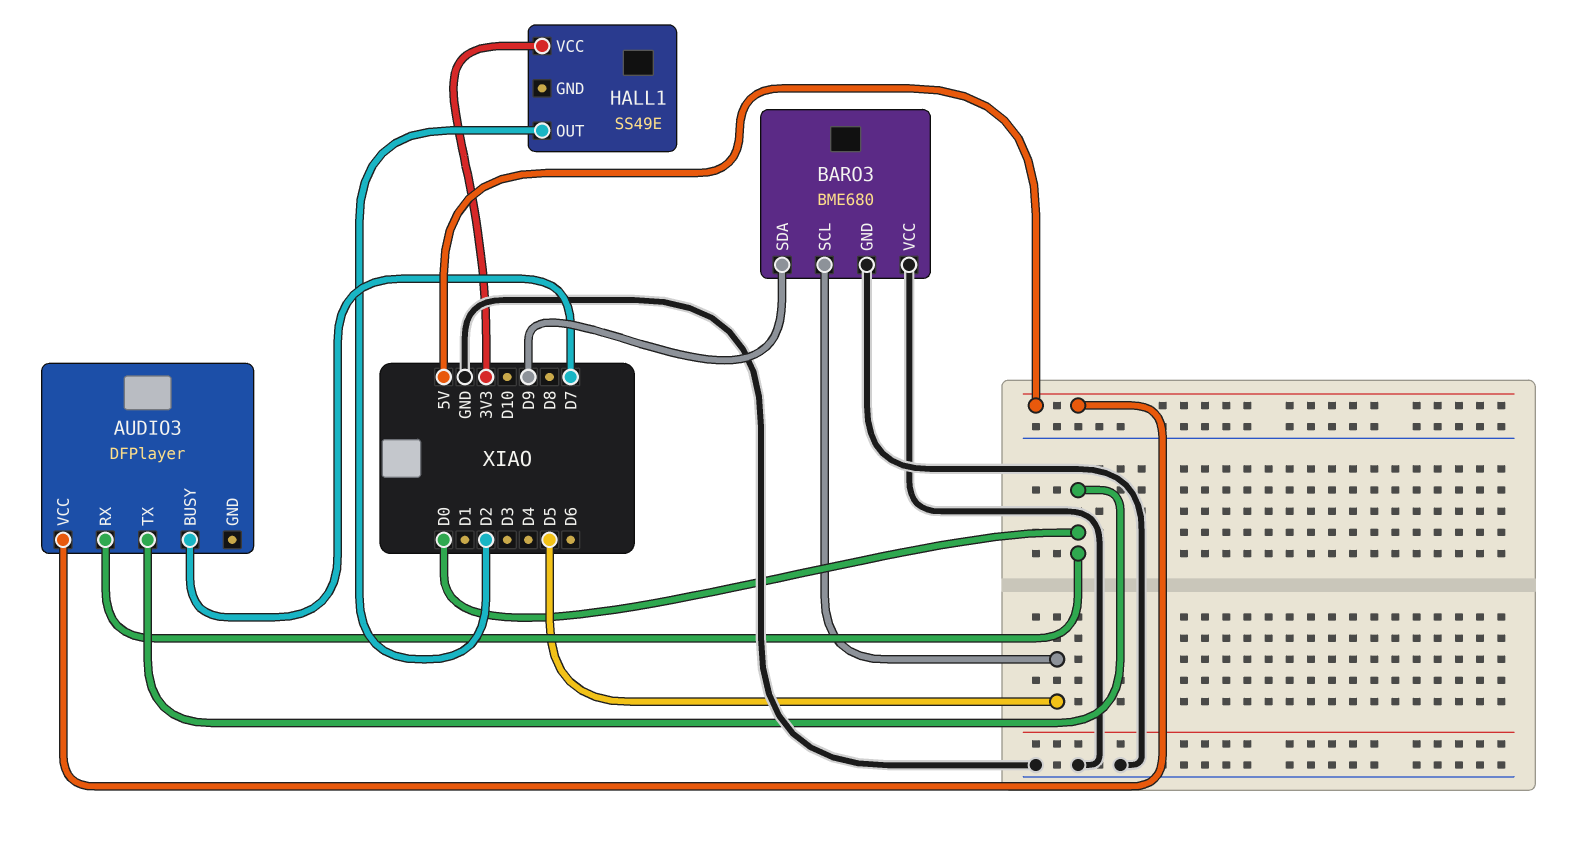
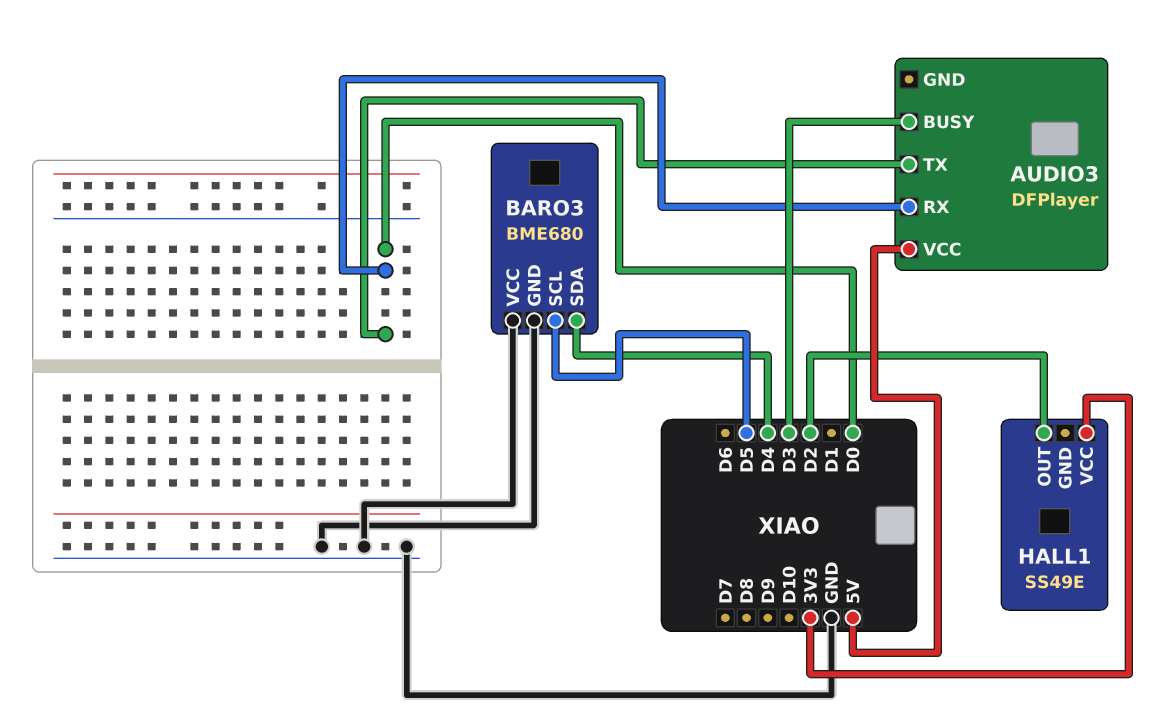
AUDIO3 pin BUSY: D7 -> D3
BARO3 pin SDA: D9 -> D4

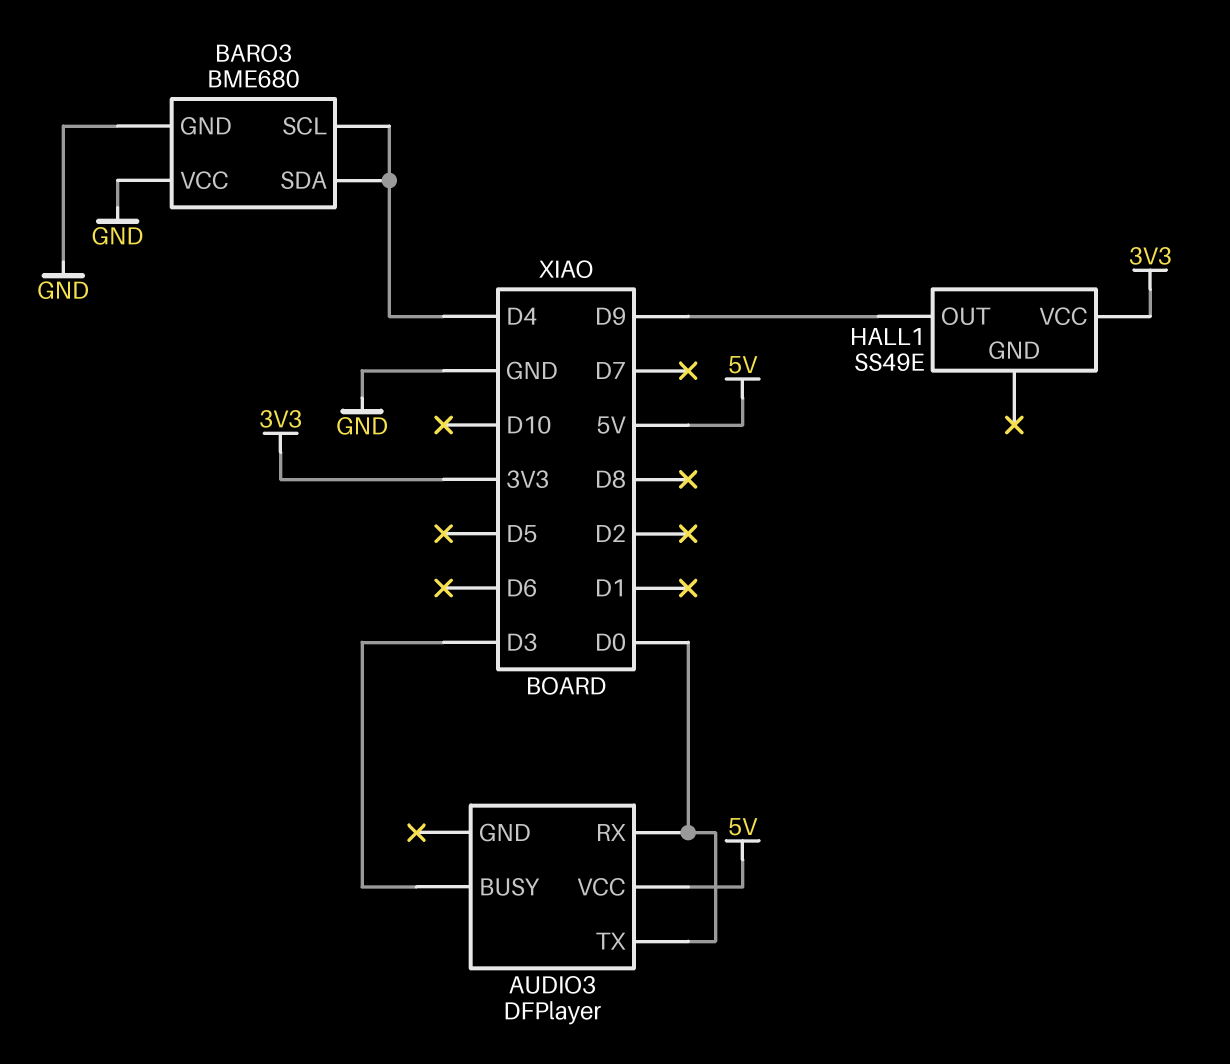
BARO3 pin SCL: D5 -> D4
HALL1 pin OUT: D2 -> D9

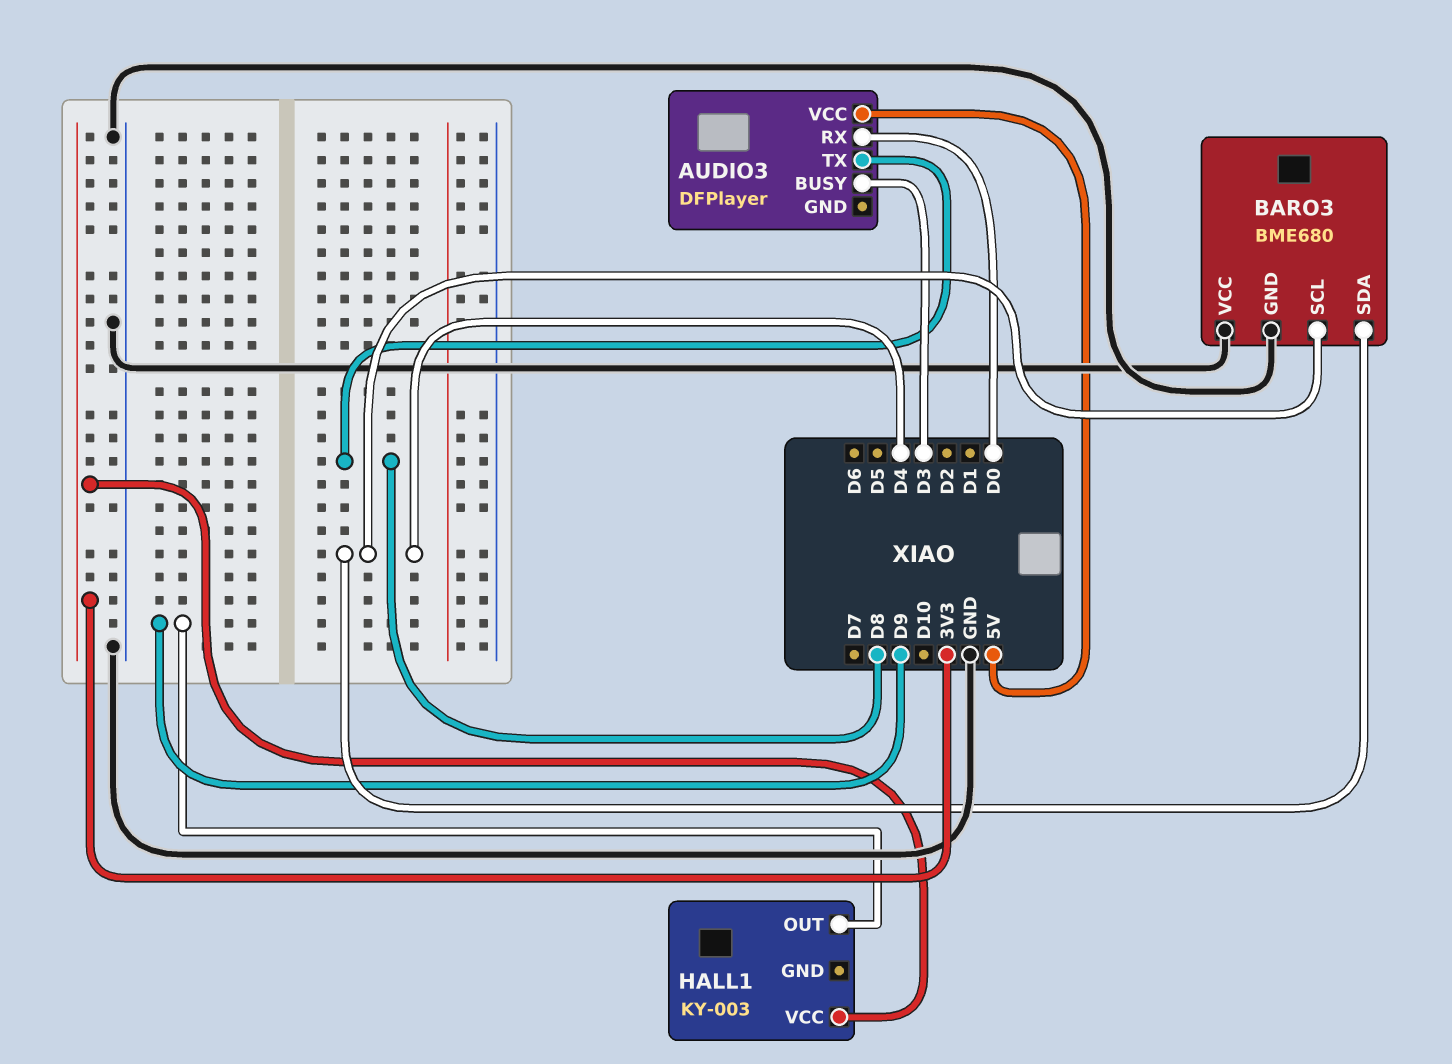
AUDIO3 pin TX: D0 -> D8
HALL1: SS49E -> KY-003

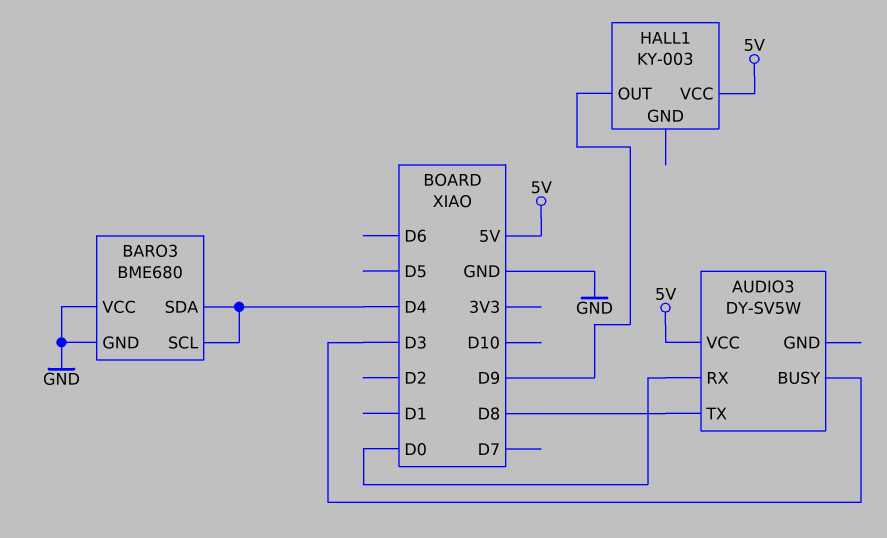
AUDIO3: DFPlayer -> DY-SV5W
HALL1 pin VCC: 3V3 -> 5V

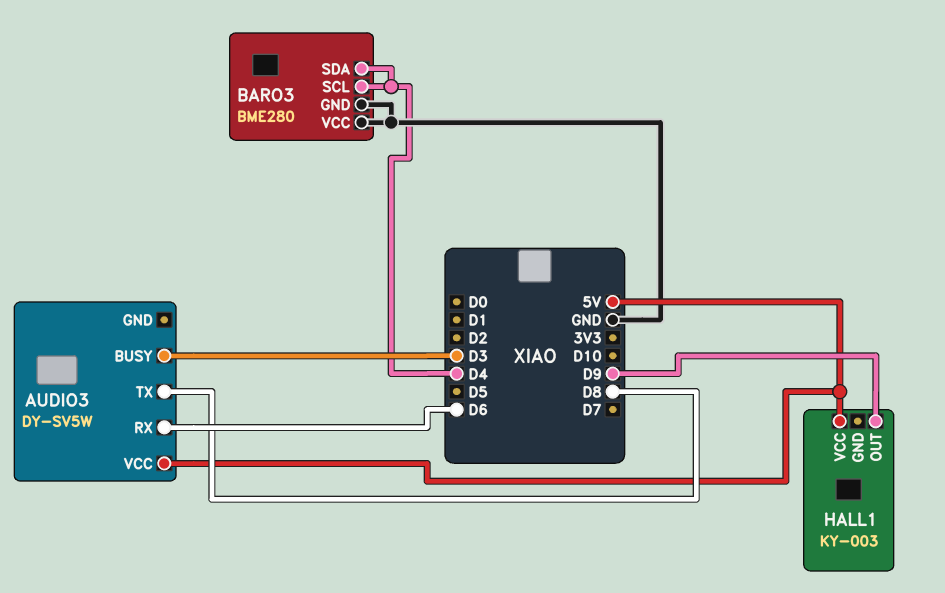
AUDIO3 pin RX: D0 -> D6
BARO3: BME680 -> BME280

